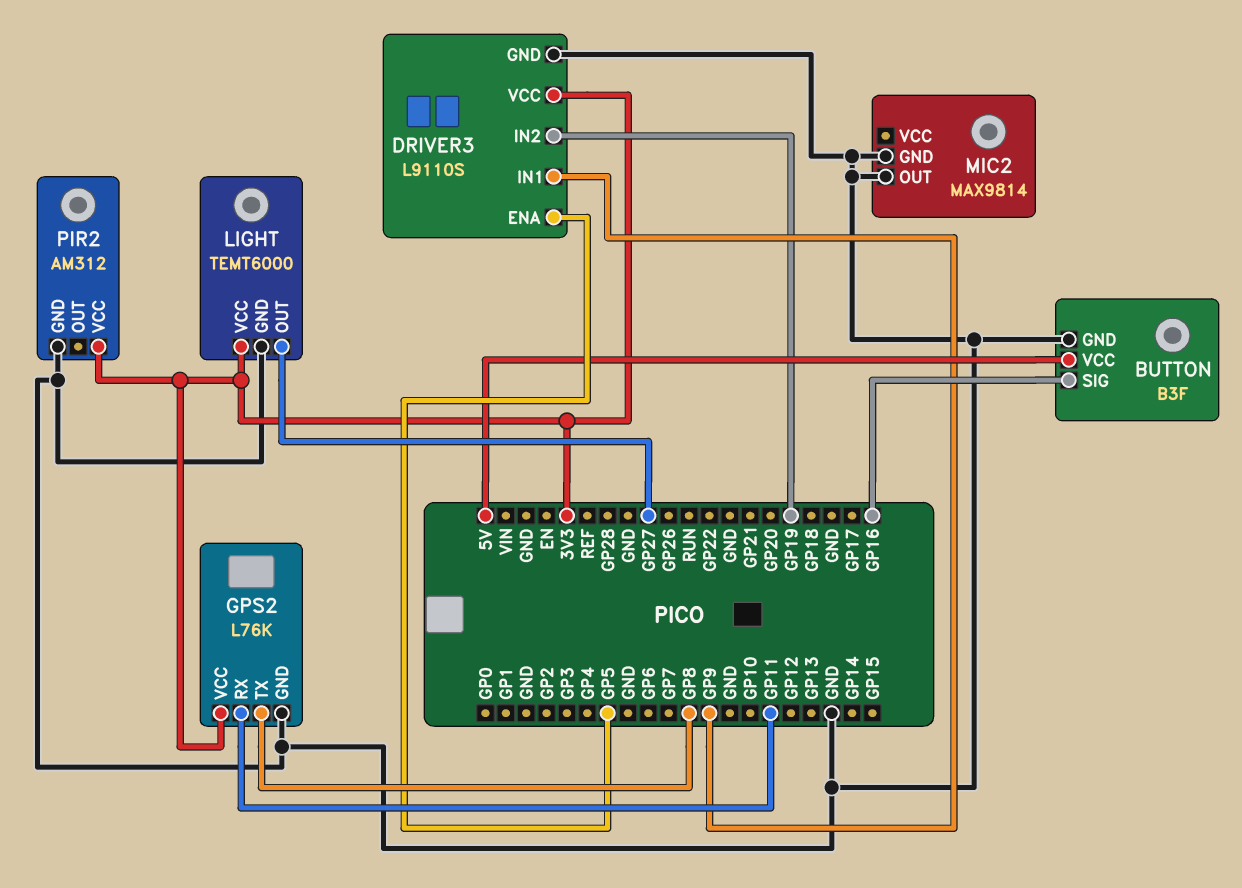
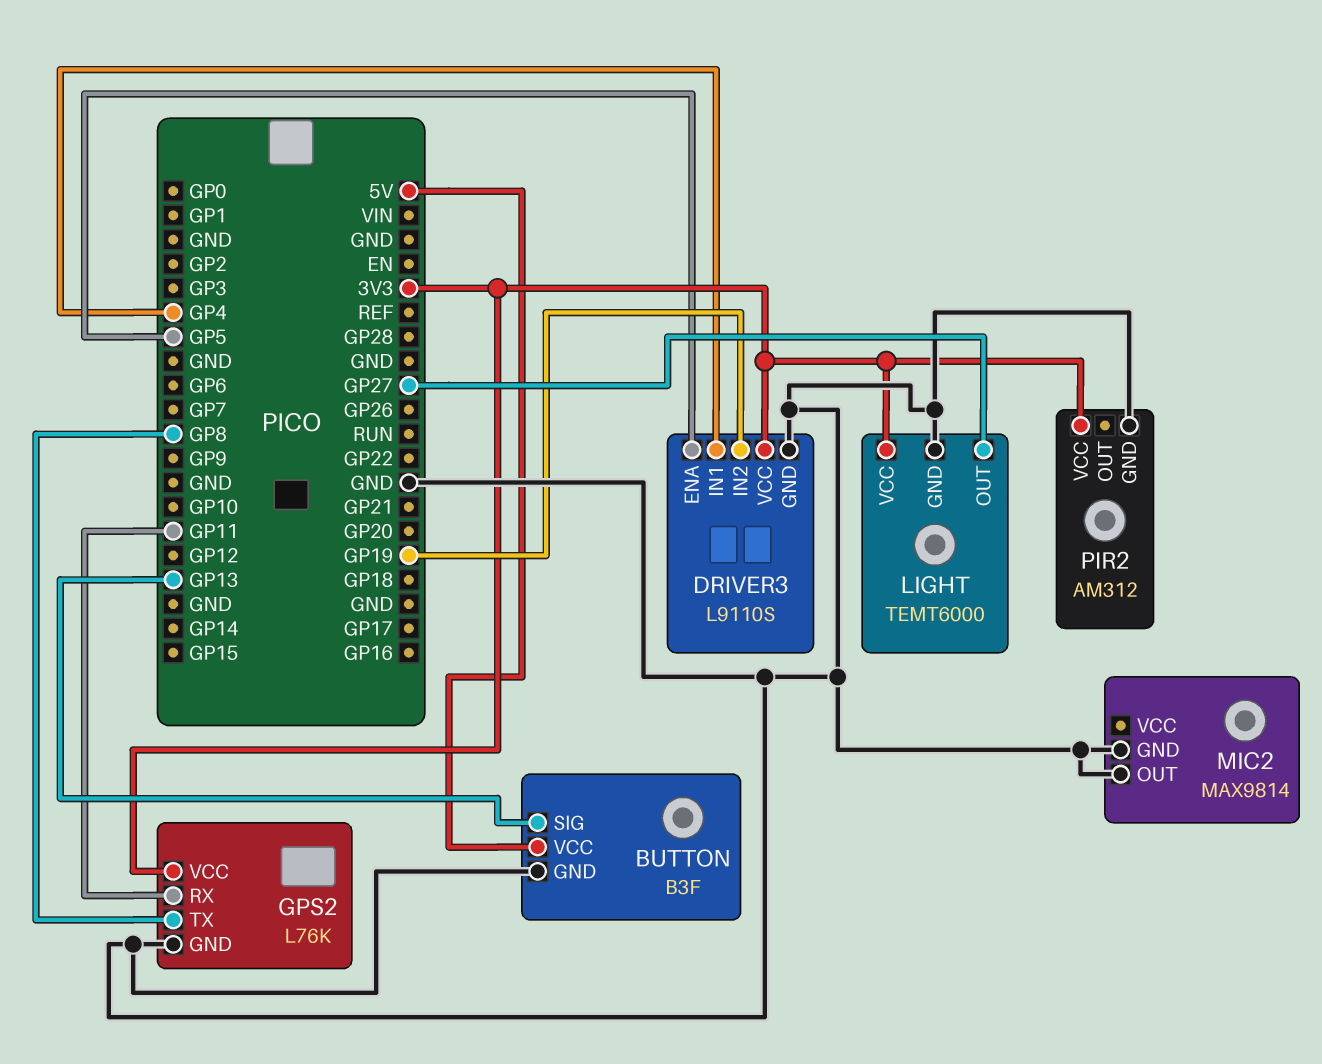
BUTTON pin SIG: GP16 -> GP13
DRIVER3 pin IN1: GP9 -> GP4

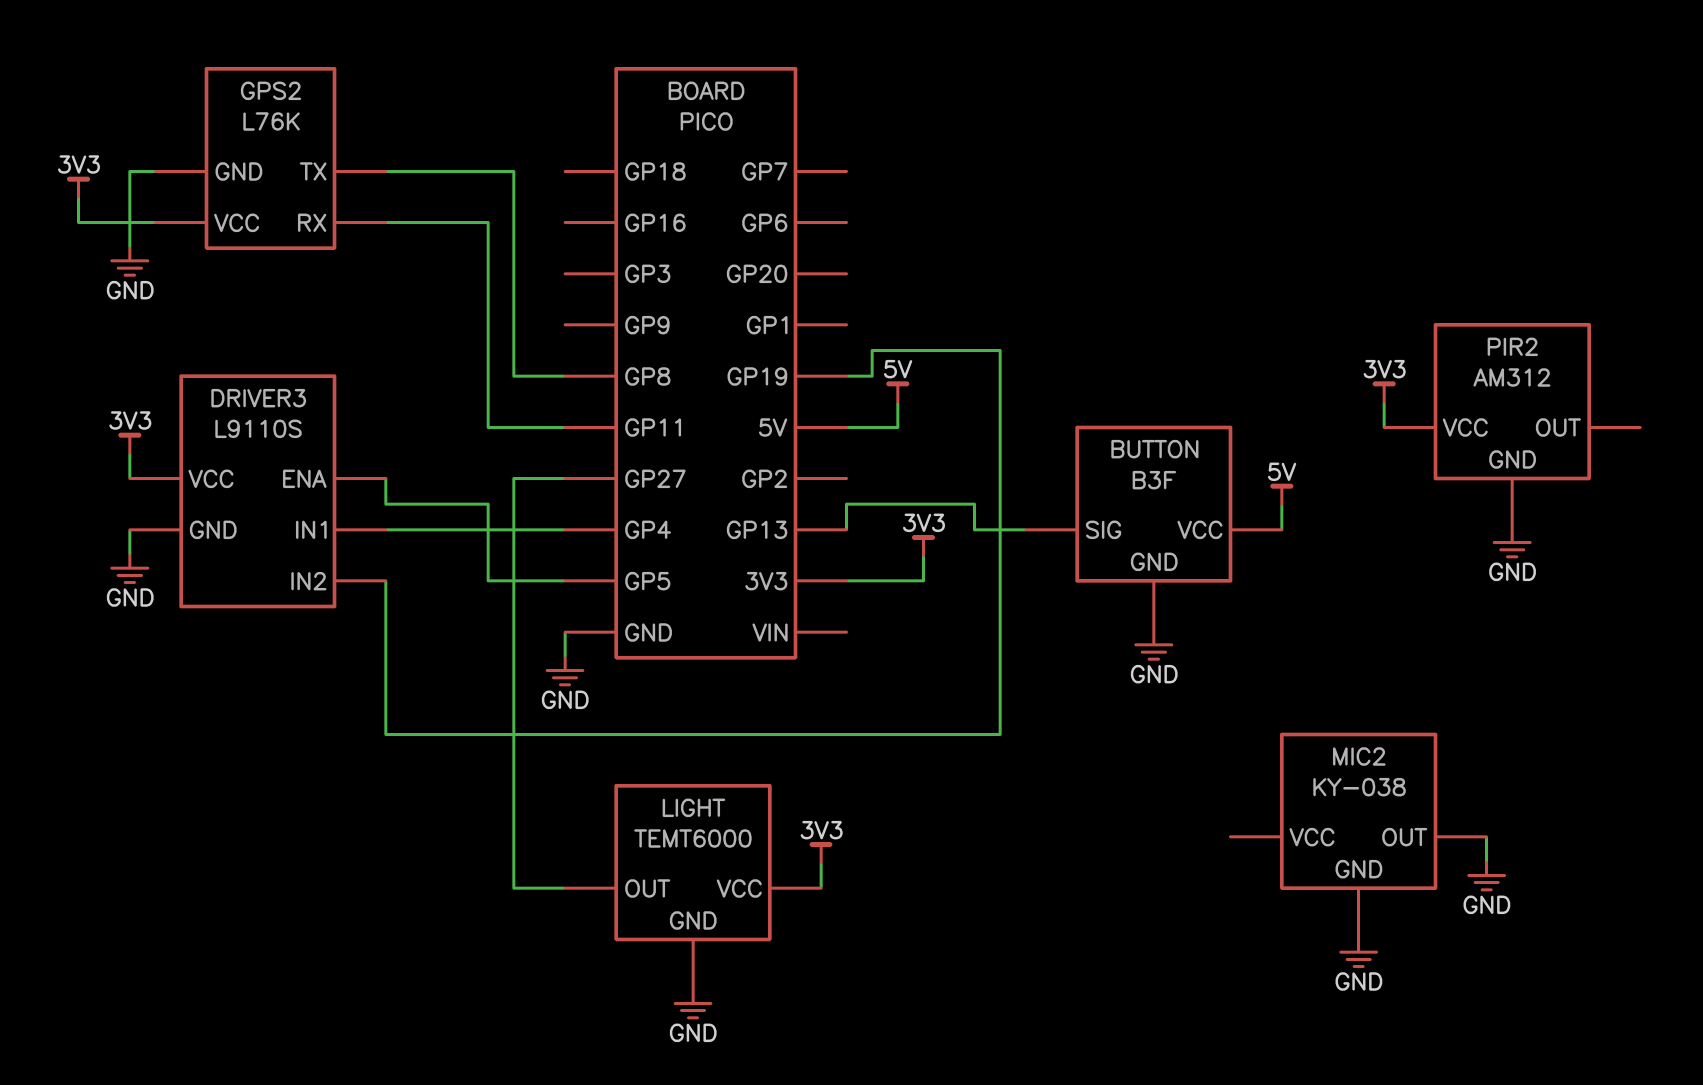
MIC2: MAX9814 -> KY-038

